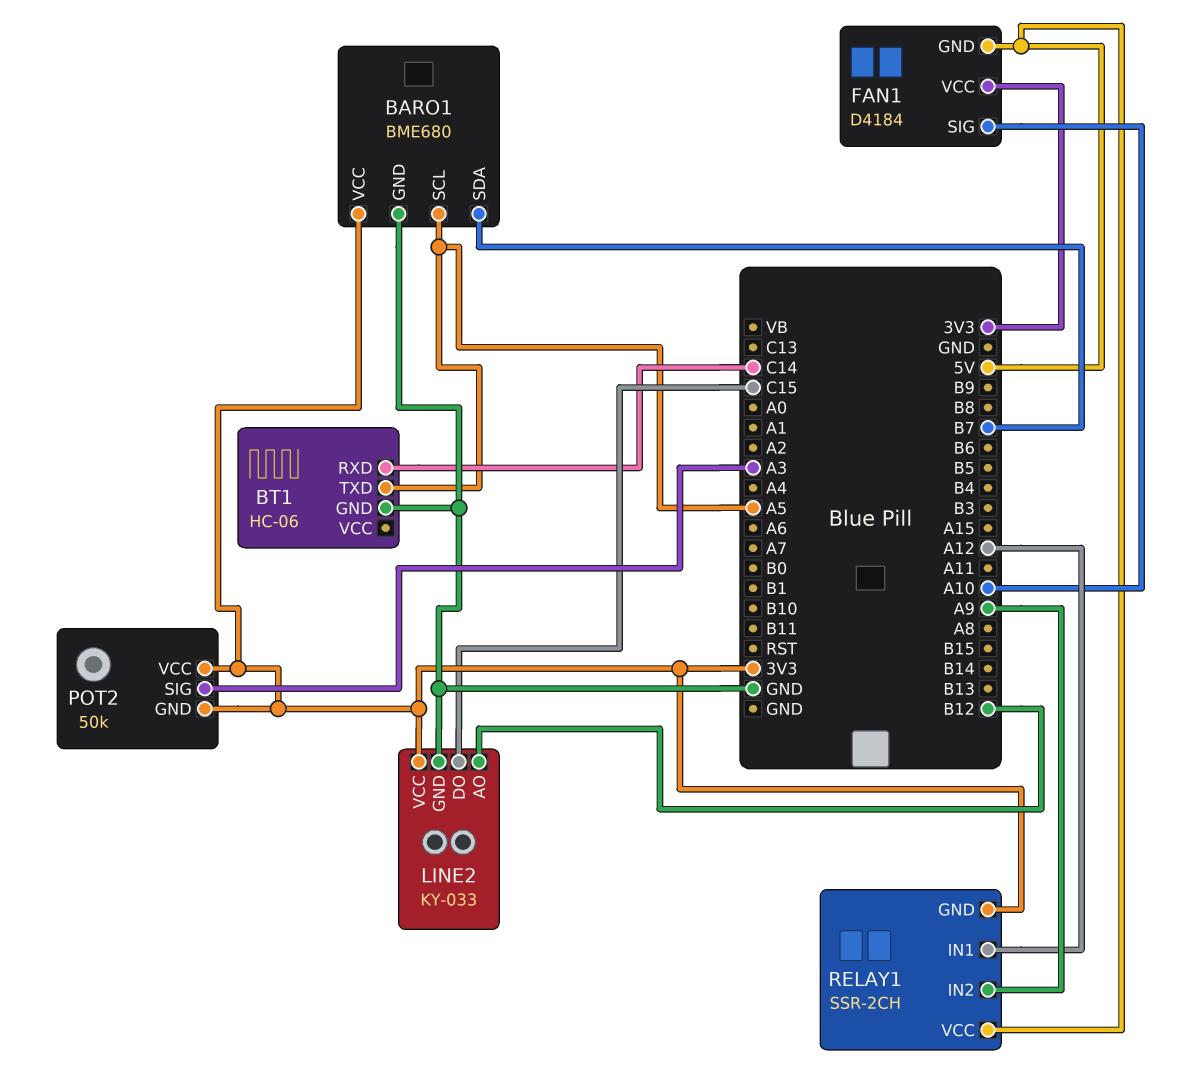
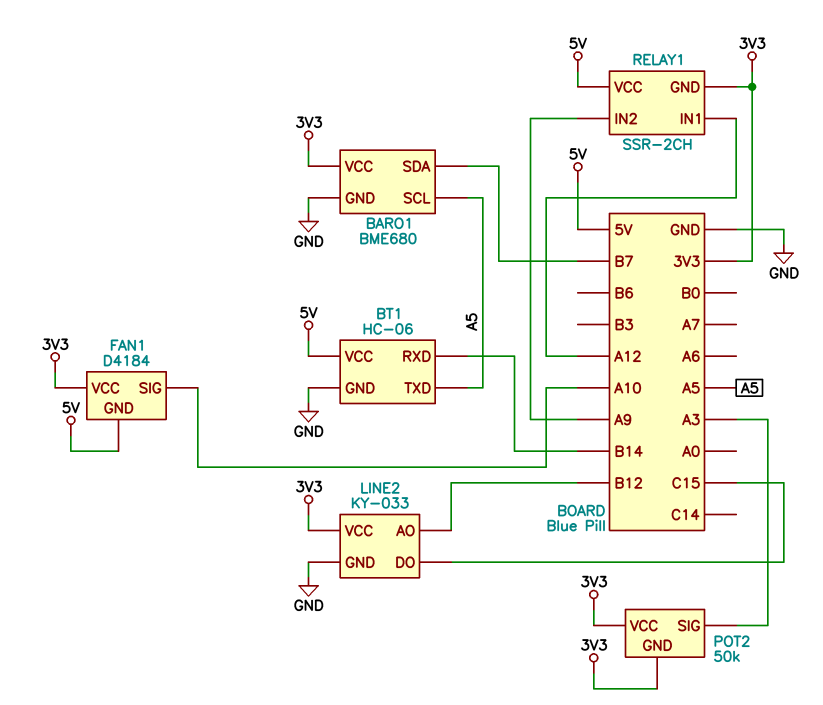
BT1 pin RXD: C14 -> B14
BT1 pin VCC: none -> 5V

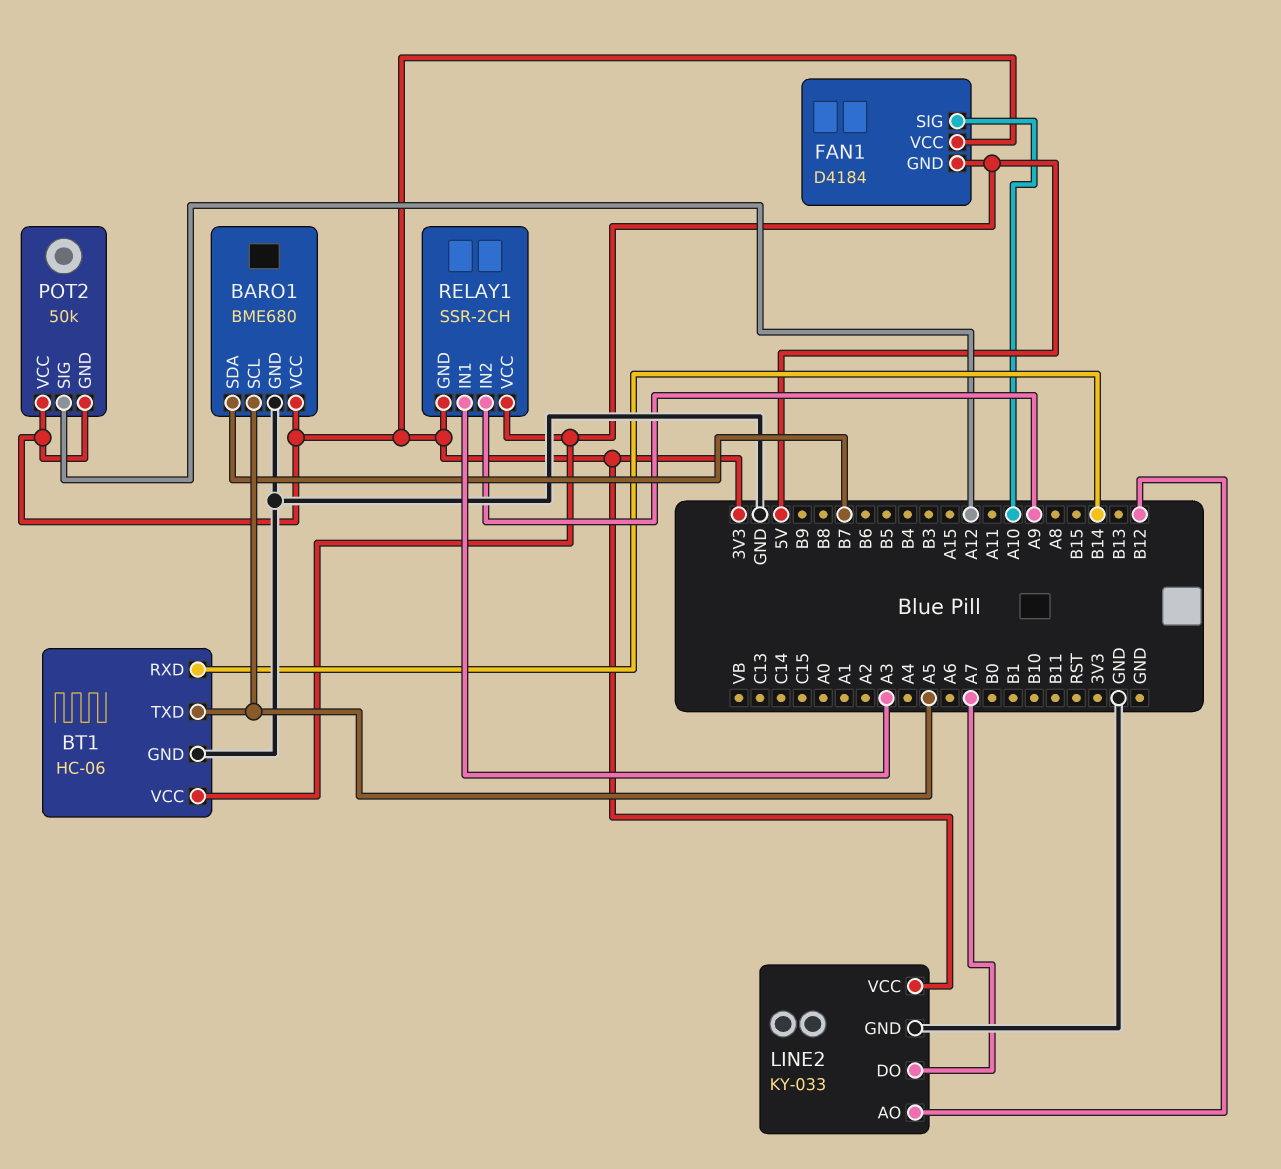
LINE2 pin DO: C15 -> A7
POT2 pin SIG: A3 -> A12
RELAY1 pin IN1: A12 -> A3

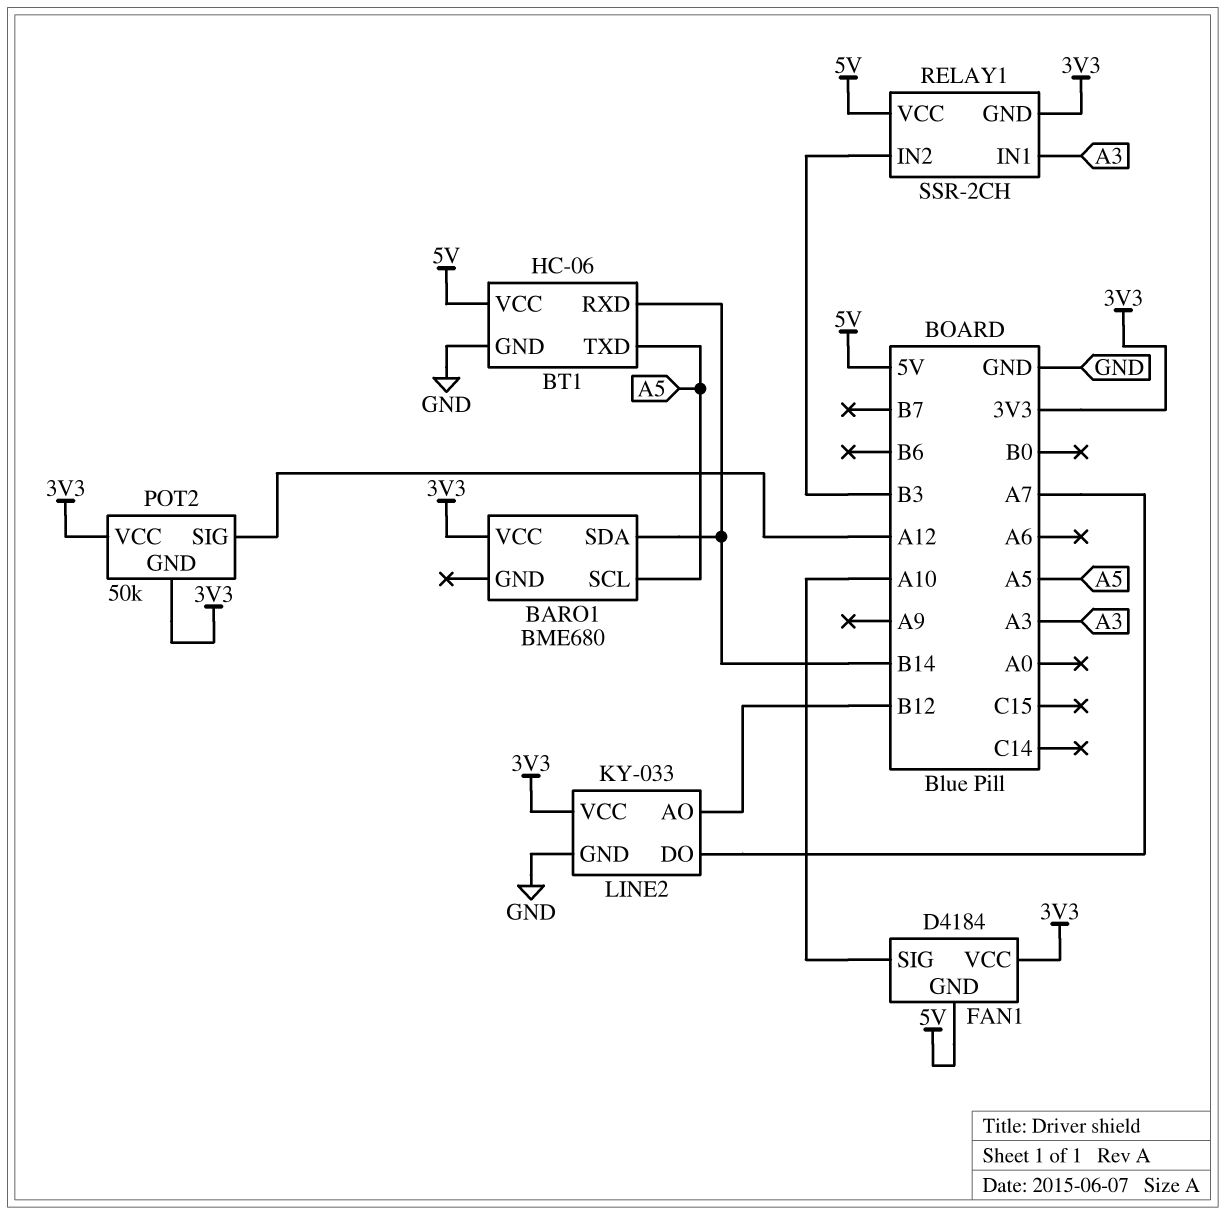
BARO1 pin GND: GND -> none
BARO1 pin SDA: B7 -> B14
RELAY1 pin IN2: A9 -> B3

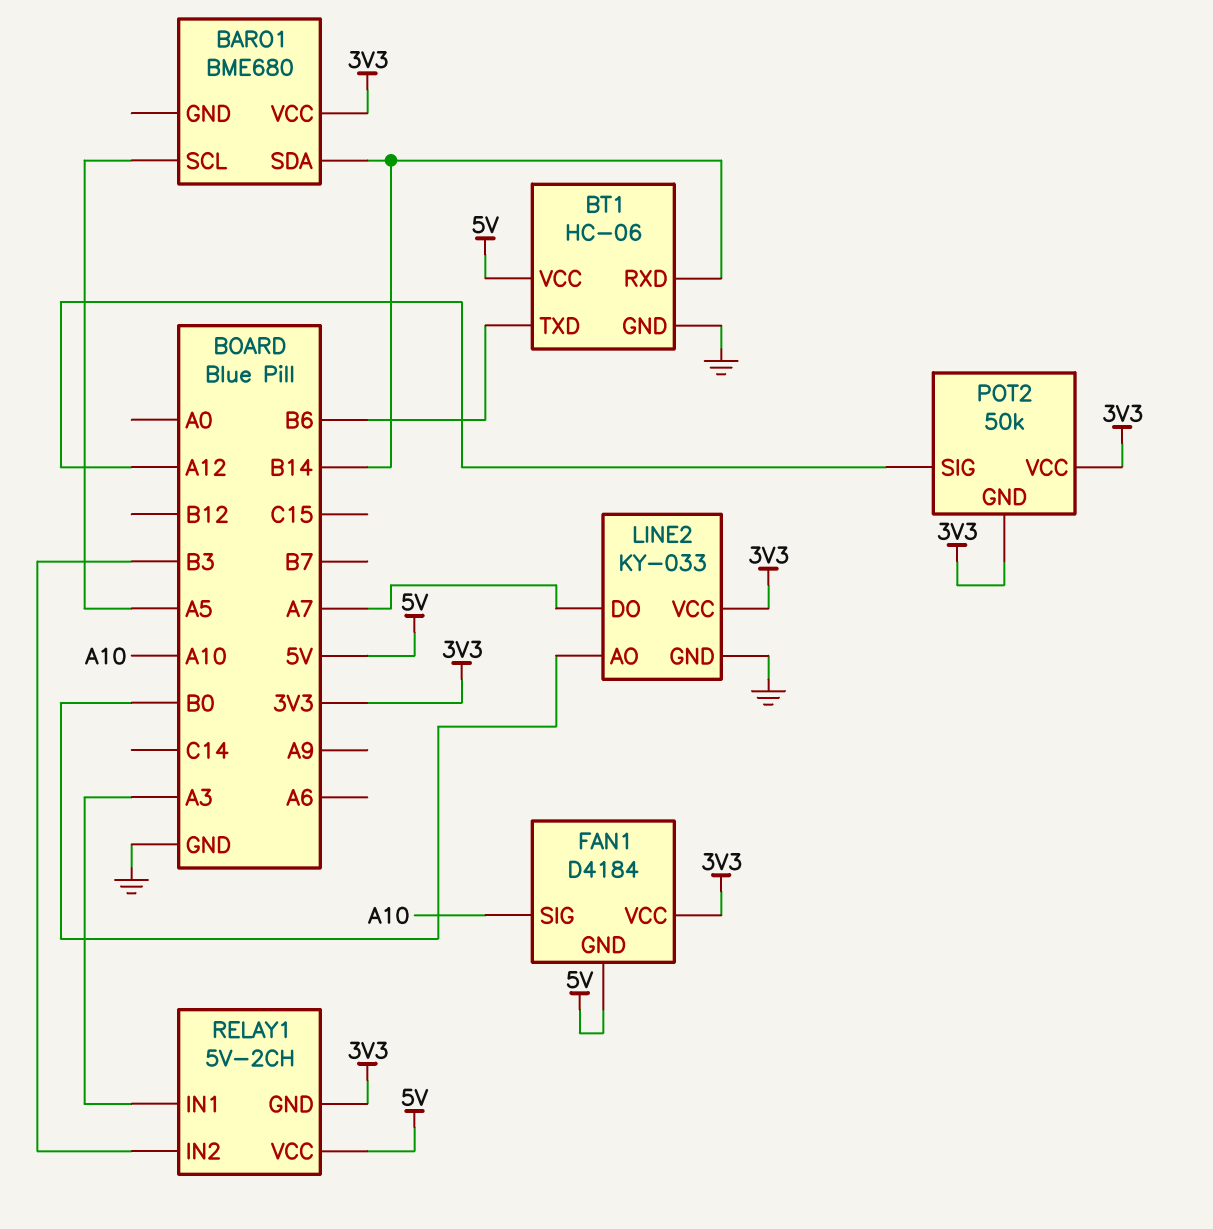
BT1 pin TXD: A5 -> B6
LINE2 pin AO: B12 -> B0
RELAY1: SSR-2CH -> 5V-2CH

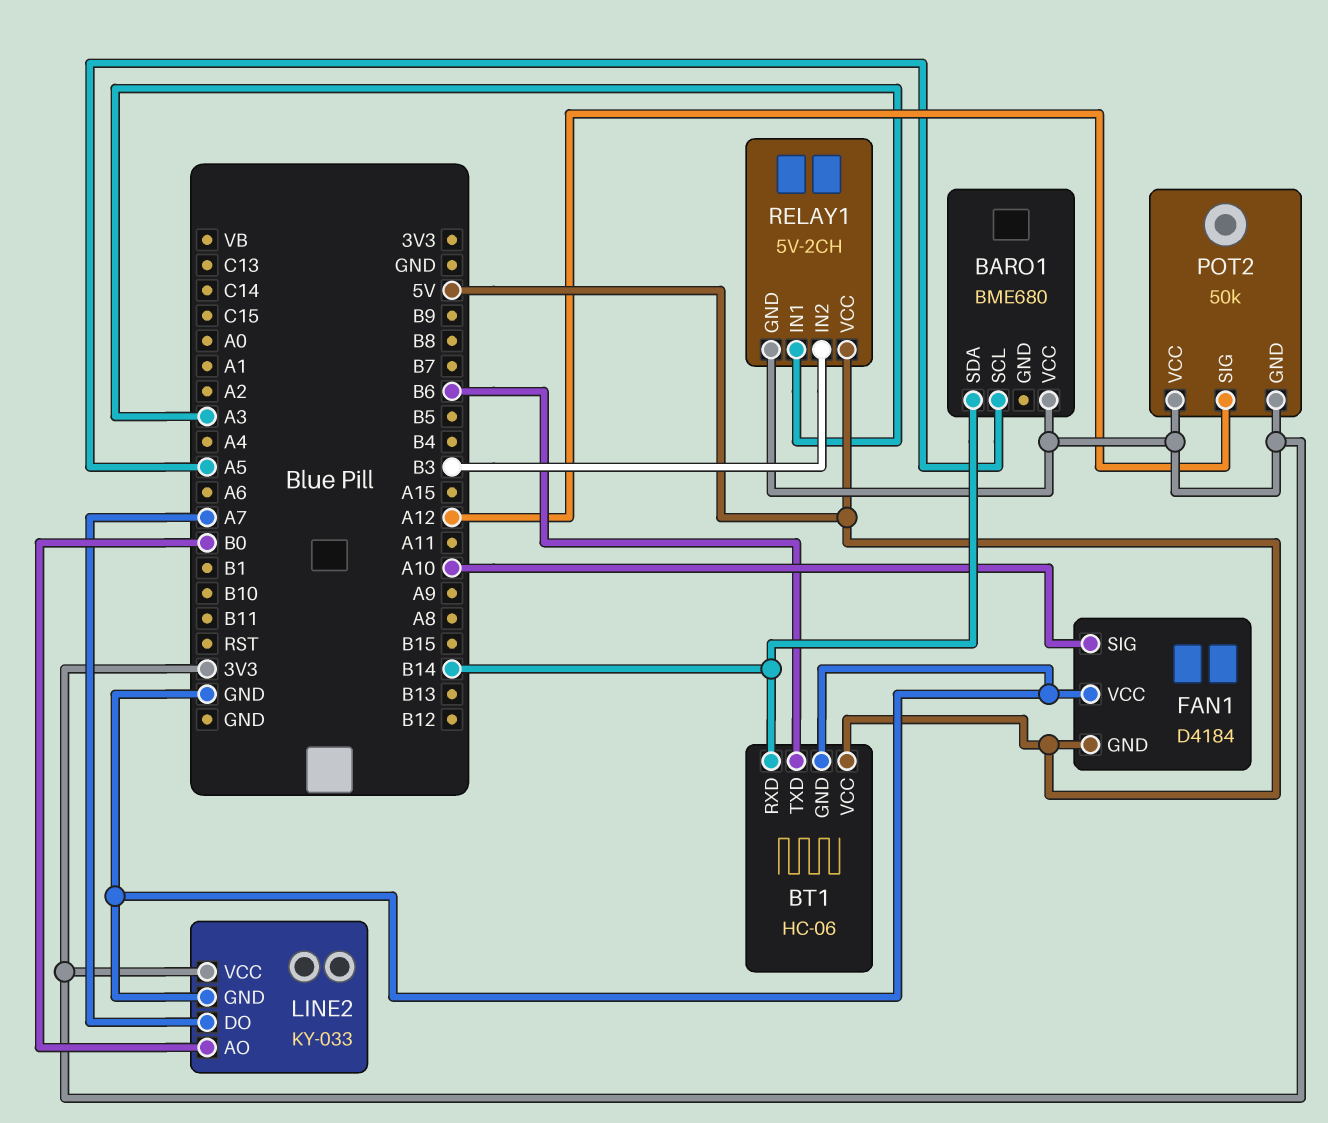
FAN1 pin VCC: 3V3 -> GND

